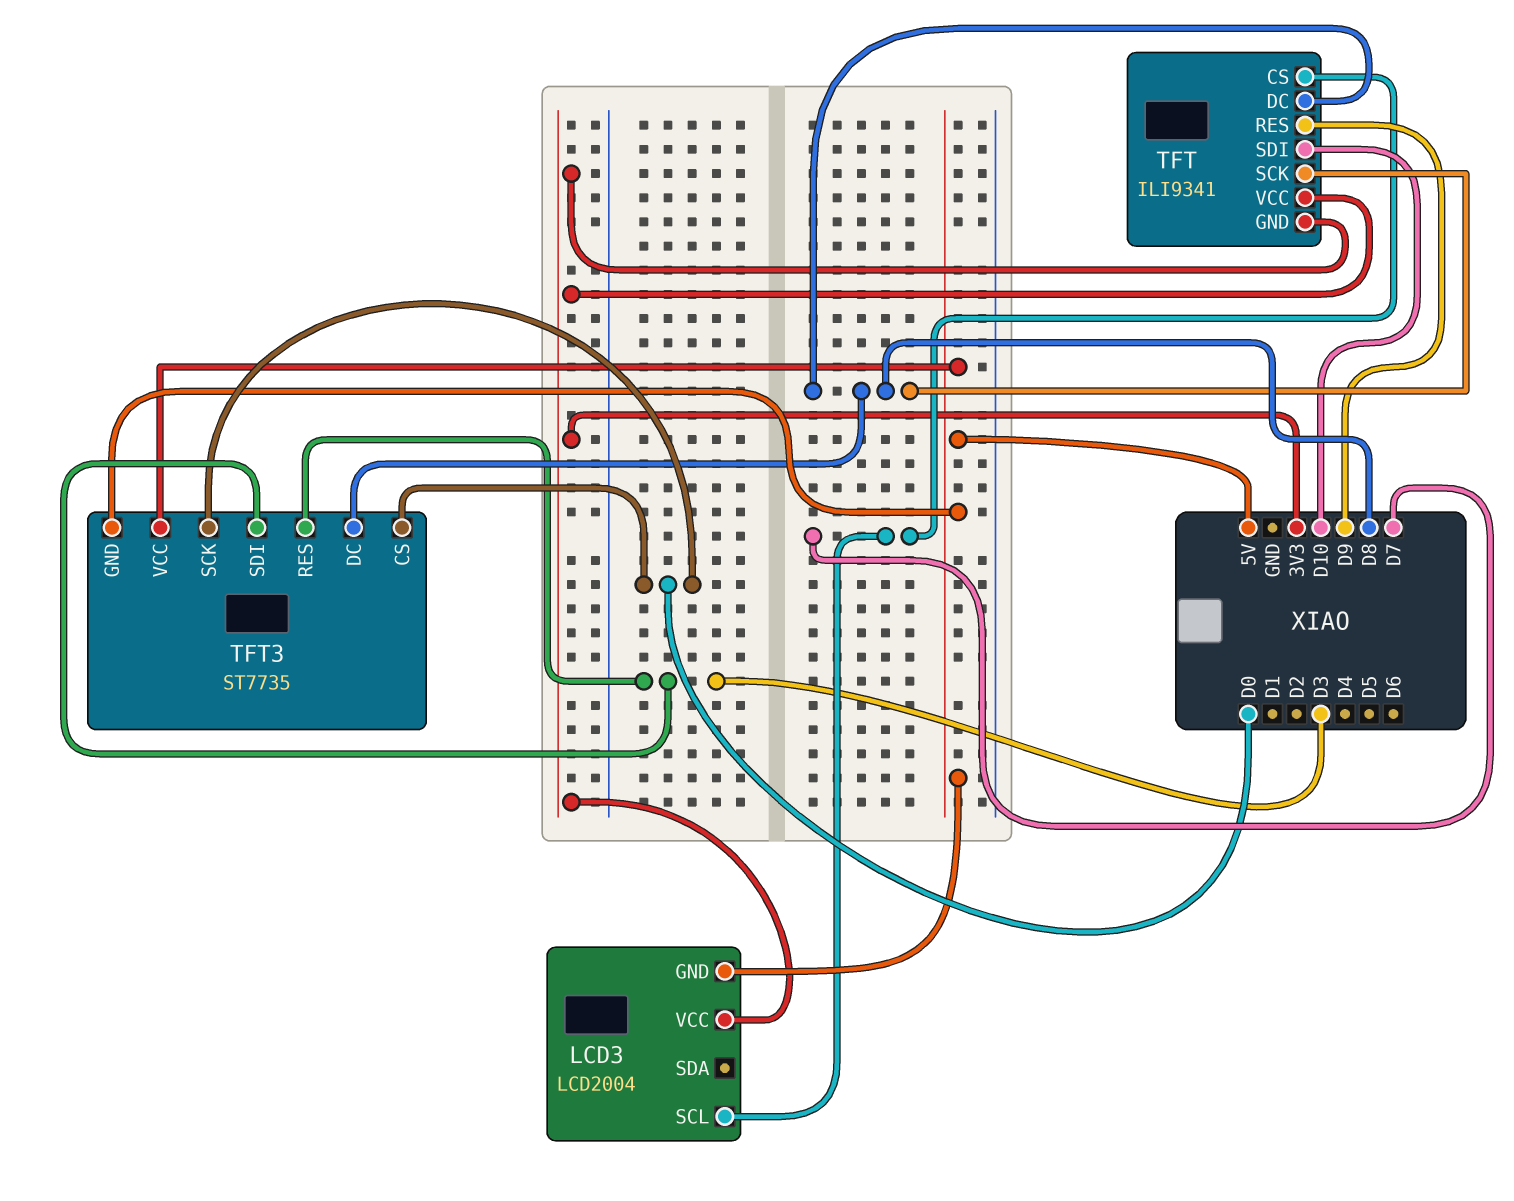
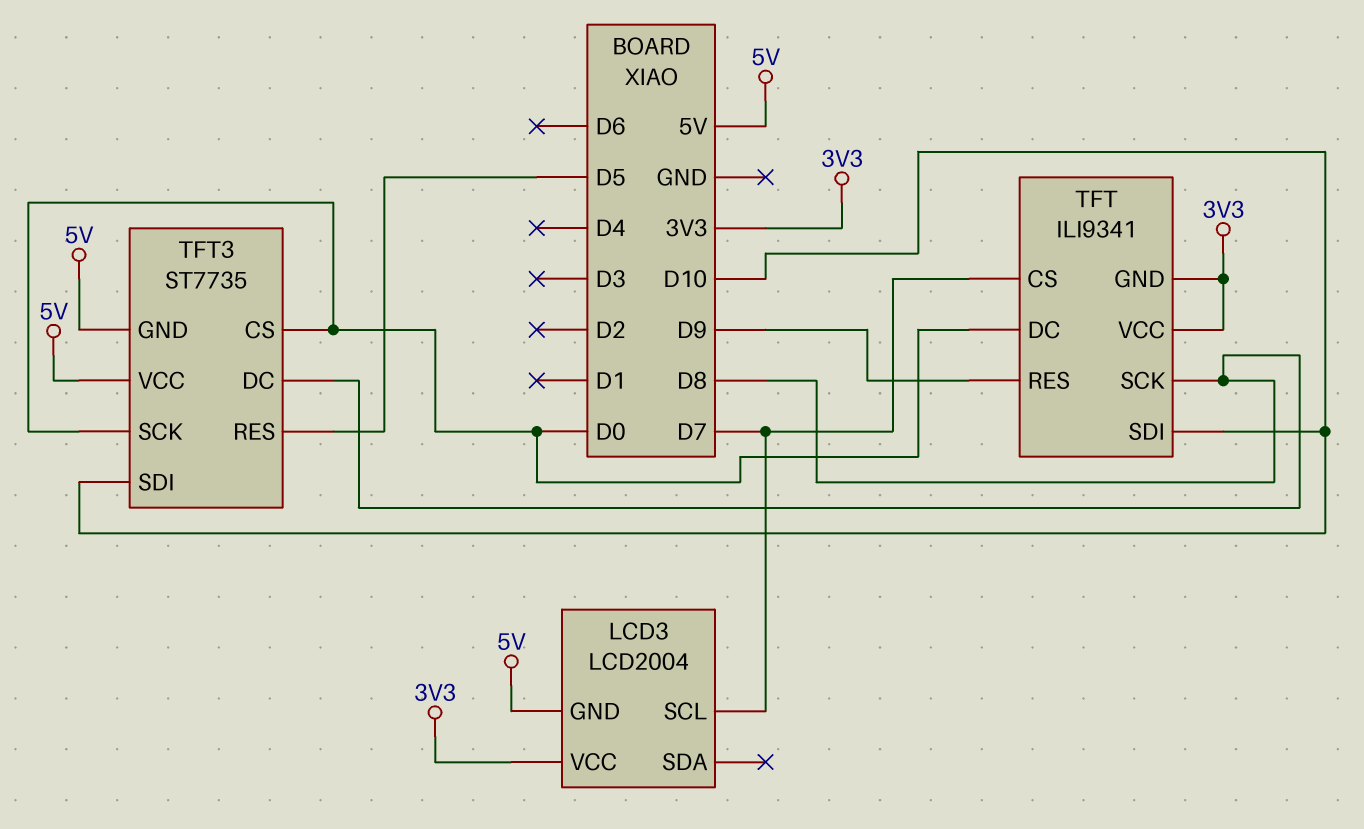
TFT pin DC: D8 -> D0
TFT3 pin RES: D3 -> D5
TFT3 pin SDI: D3 -> D10

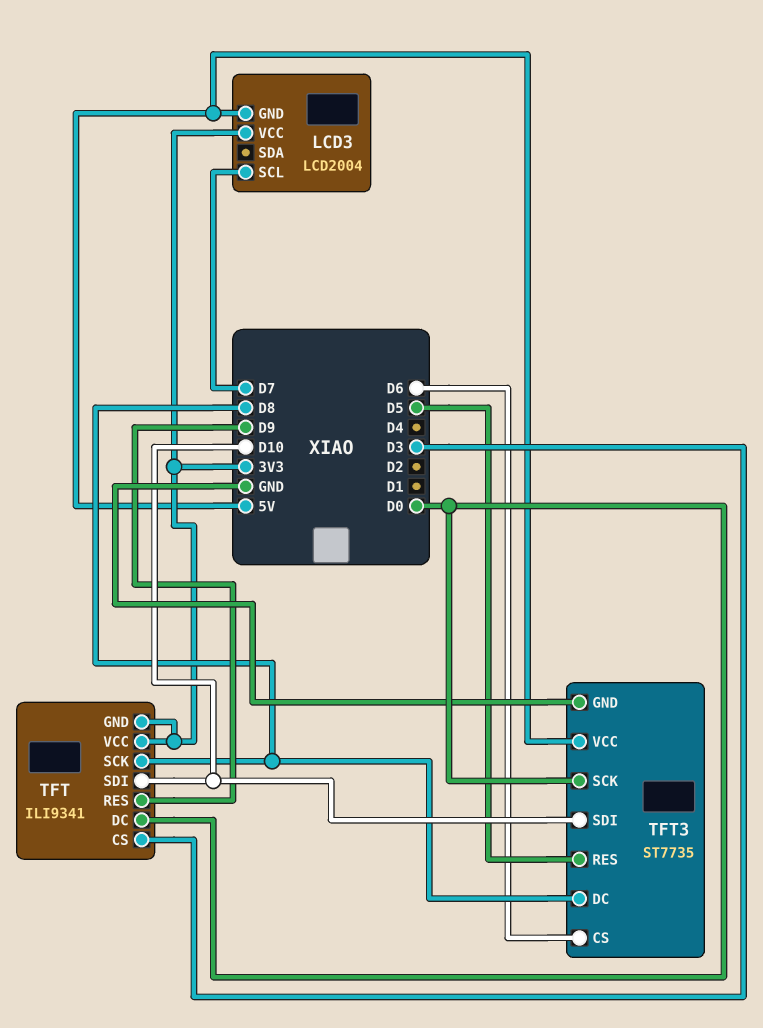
TFT pin CS: D7 -> D3
TFT3 pin CS: D0 -> D6
TFT3 pin GND: 5V -> GND

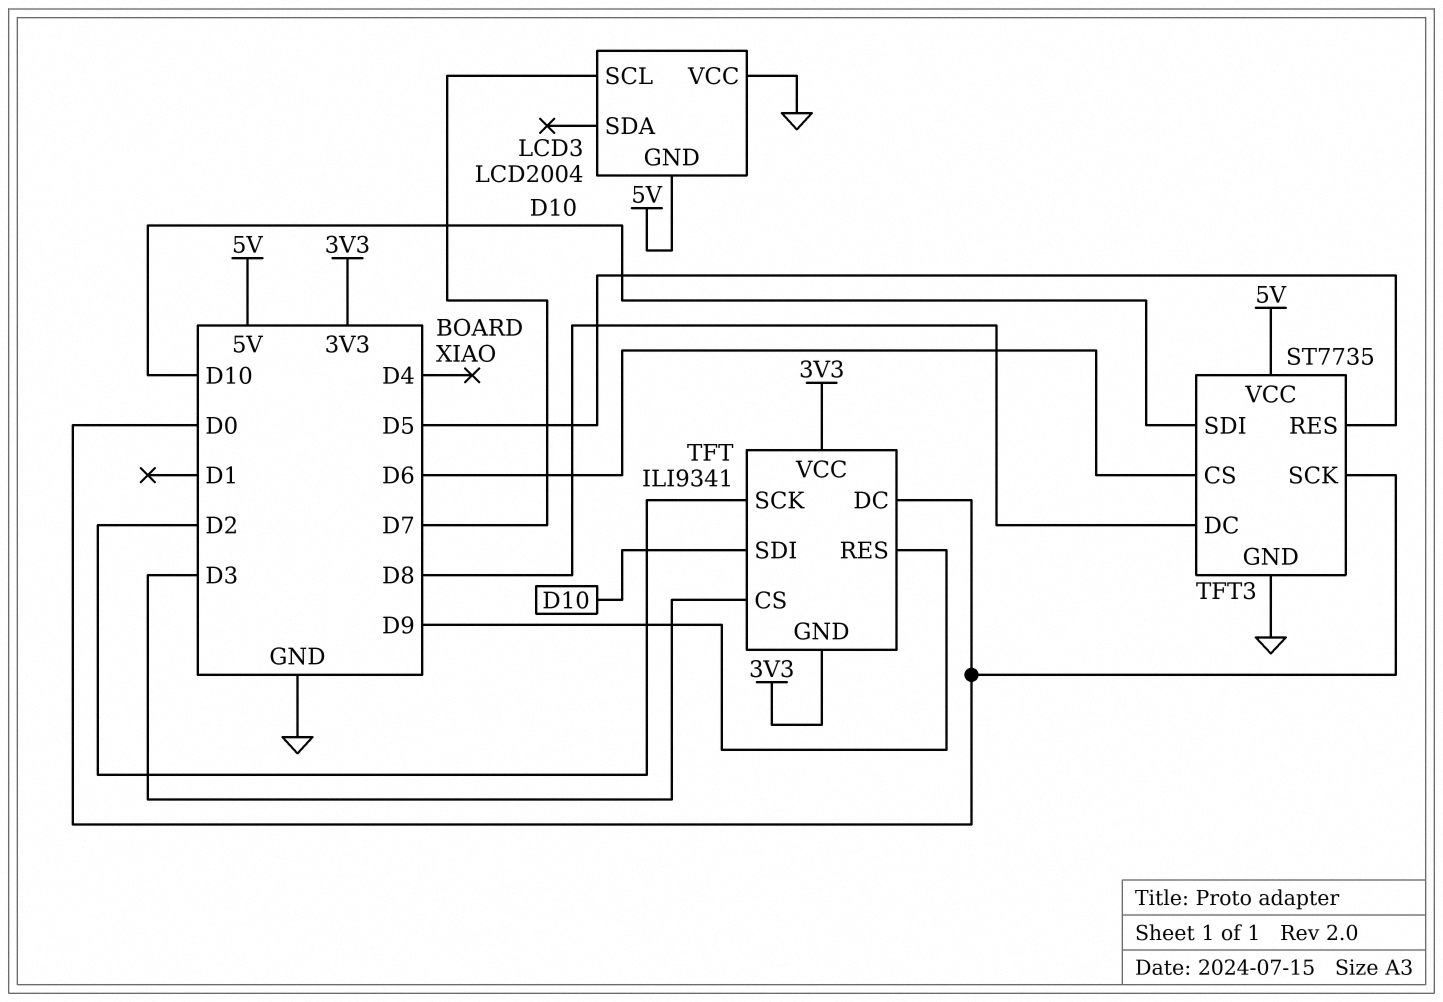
LCD3 pin VCC: 3V3 -> GND
TFT pin SCK: D8 -> D2

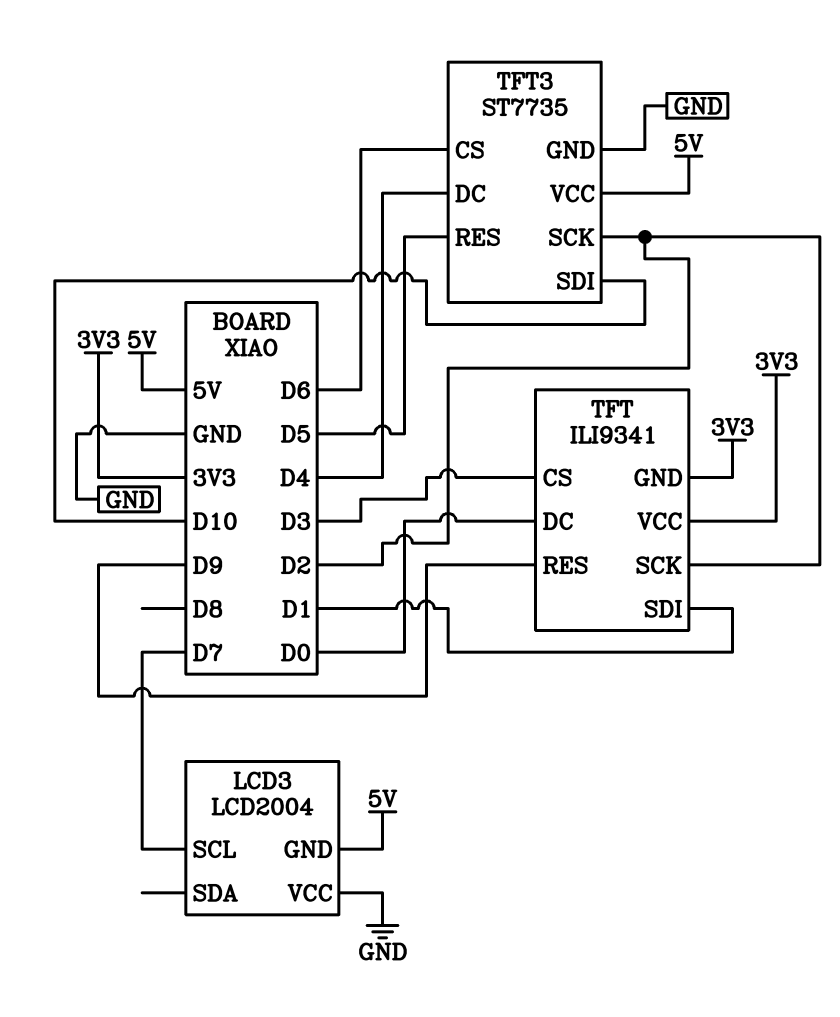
TFT pin SDI: D10 -> D1
TFT3 pin DC: D8 -> D4
TFT3 pin SCK: D0 -> D2

